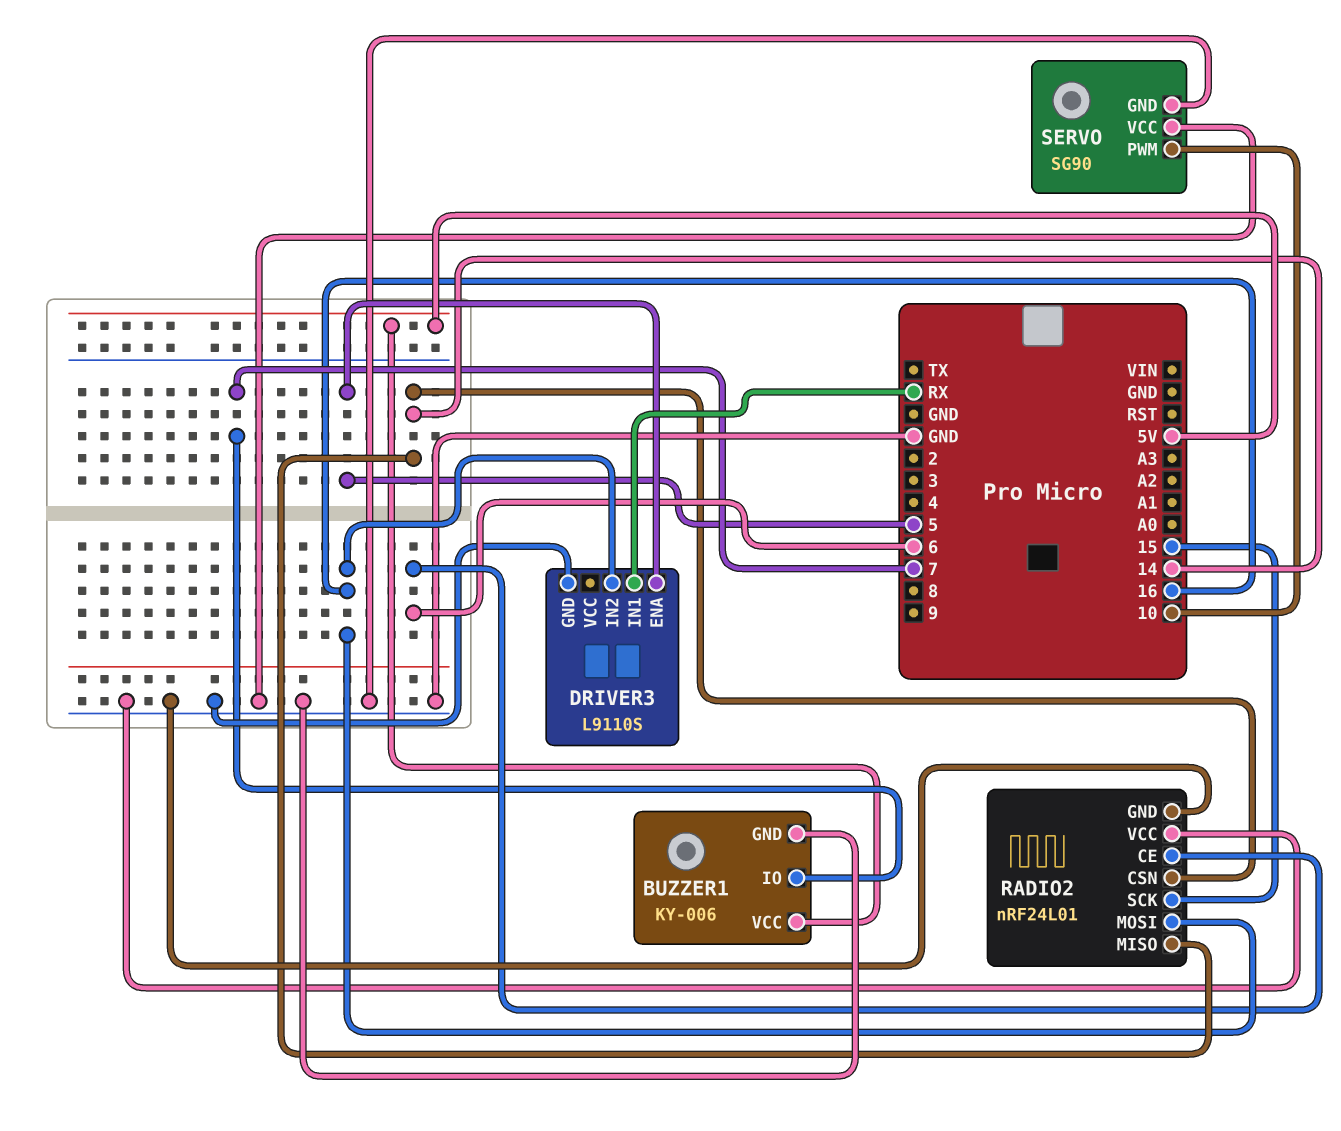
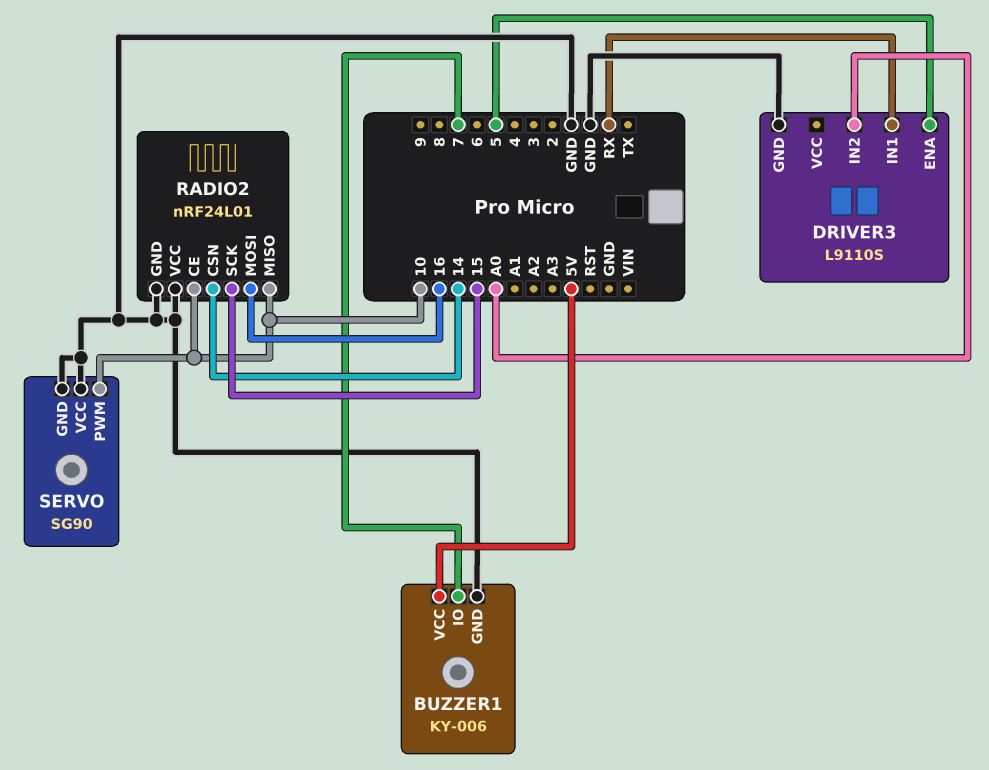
DRIVER3 pin IN2: 16 -> A0
RADIO2 pin CE: 6 -> 10
RADIO2 pin MISO: 14 -> 10

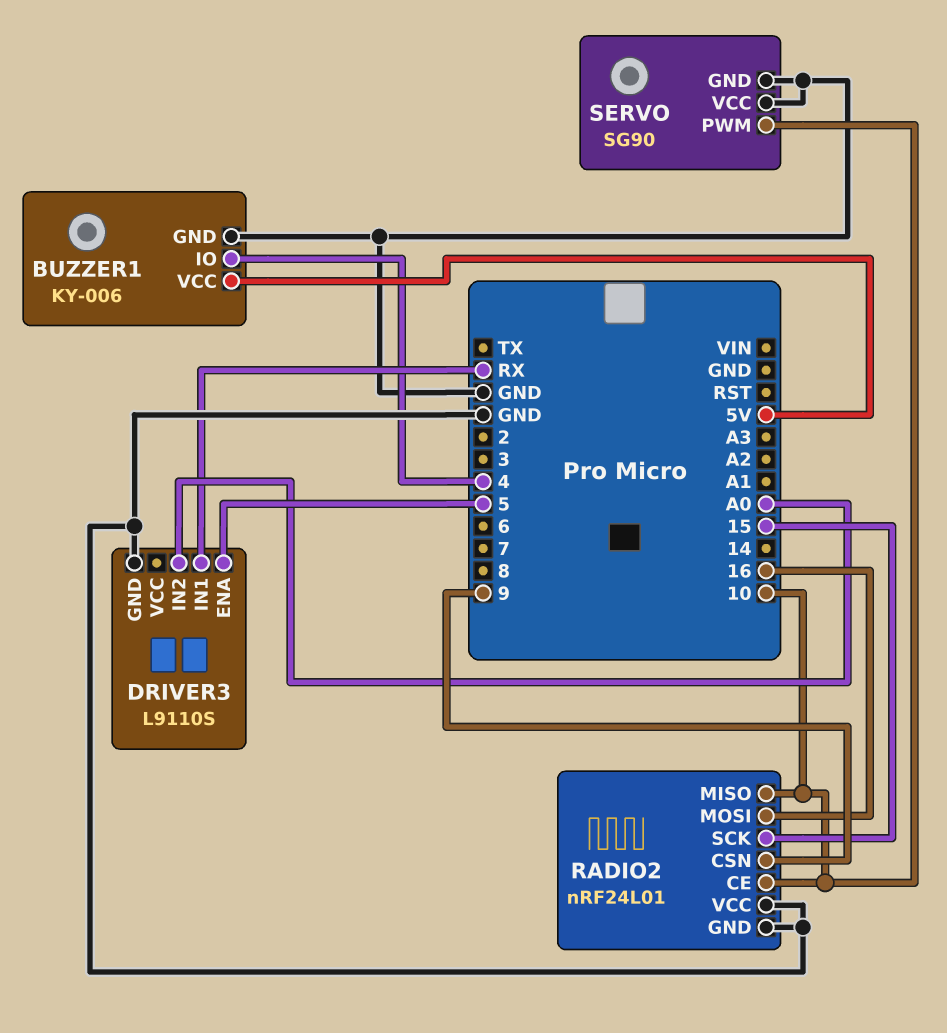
BUZZER1 pin IO: 7 -> 4
RADIO2 pin CSN: 14 -> 9

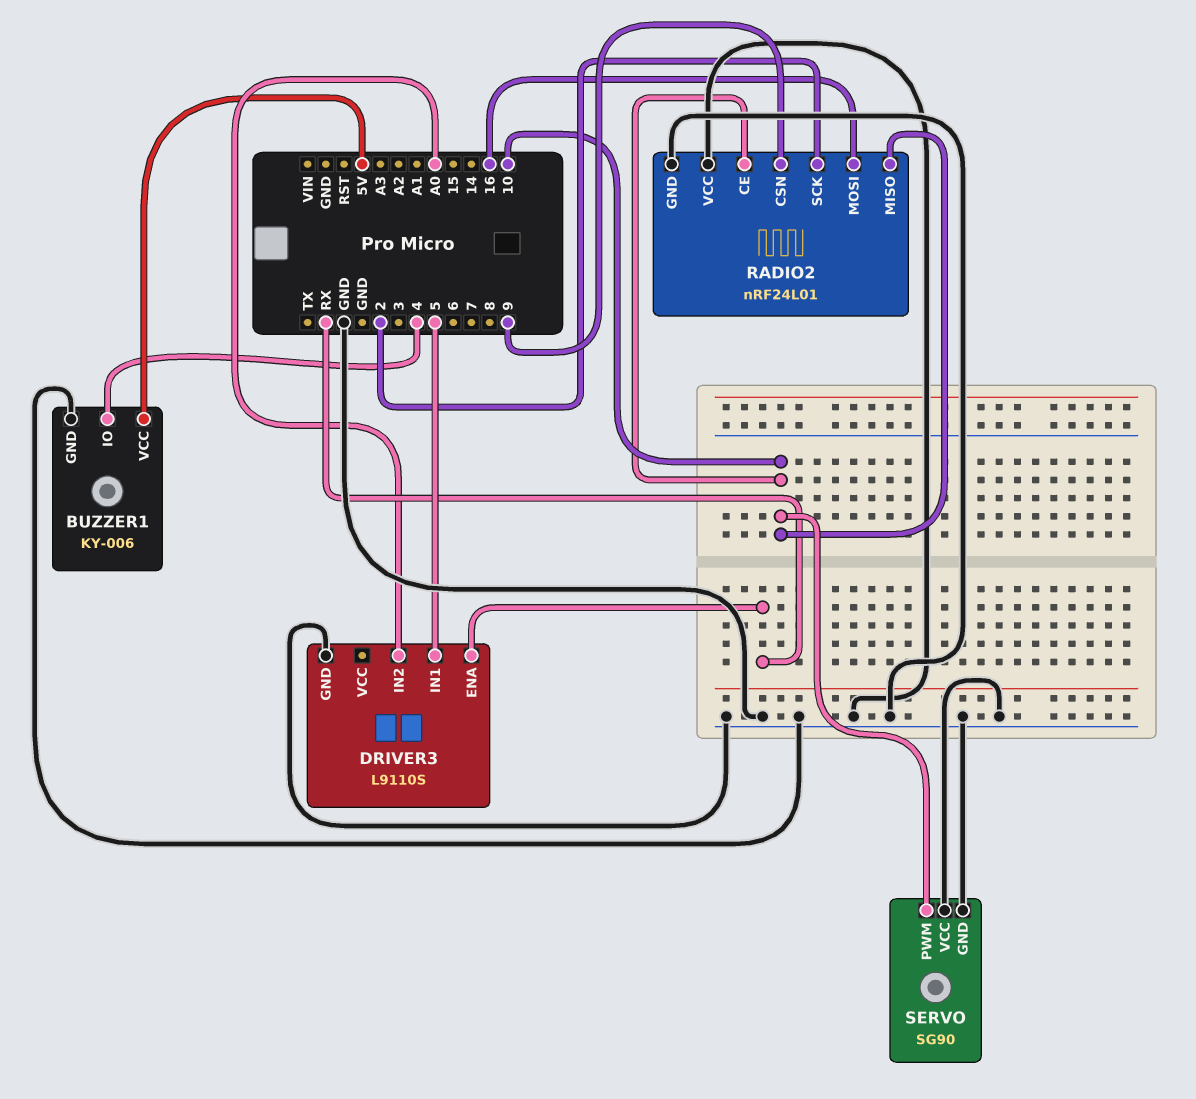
DRIVER3 pin ENA: 5 -> RX
DRIVER3 pin IN1: RX -> 5
RADIO2 pin SCK: 15 -> 2

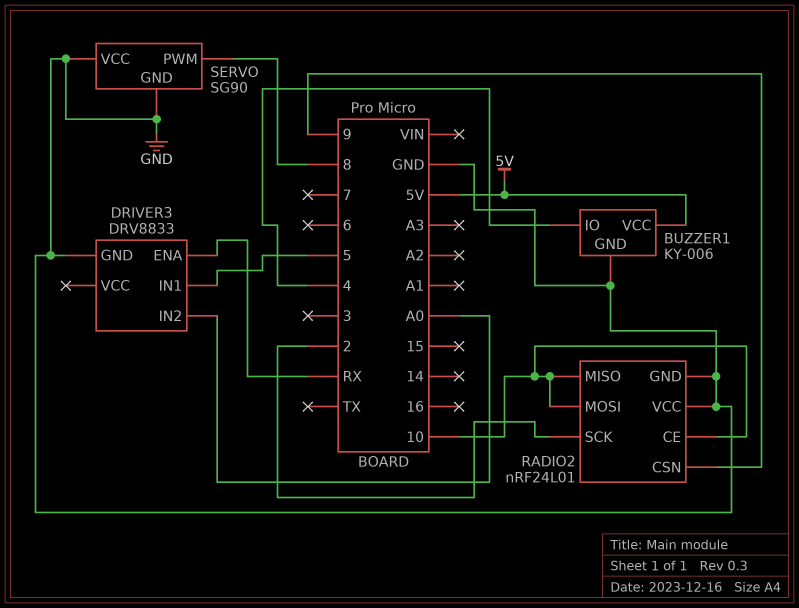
DRIVER3: L9110S -> DRV8833
RADIO2 pin MOSI: 16 -> 10
SERVO pin PWM: 10 -> 8

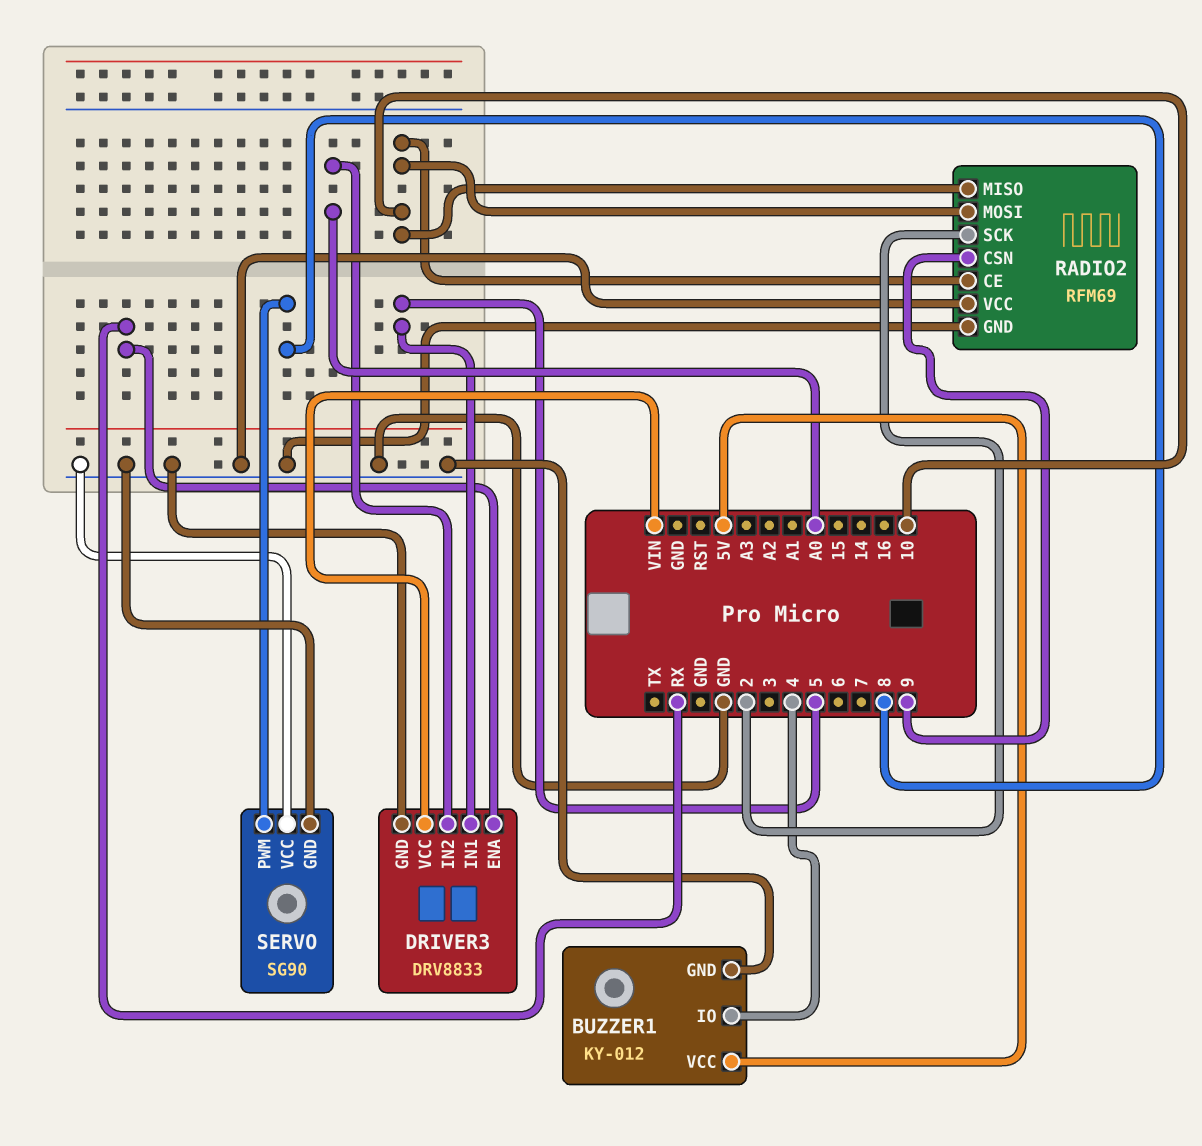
BUZZER1: KY-006 -> KY-012
DRIVER3 pin VCC: none -> VIN
RADIO2: nRF24L01 -> RFM69

